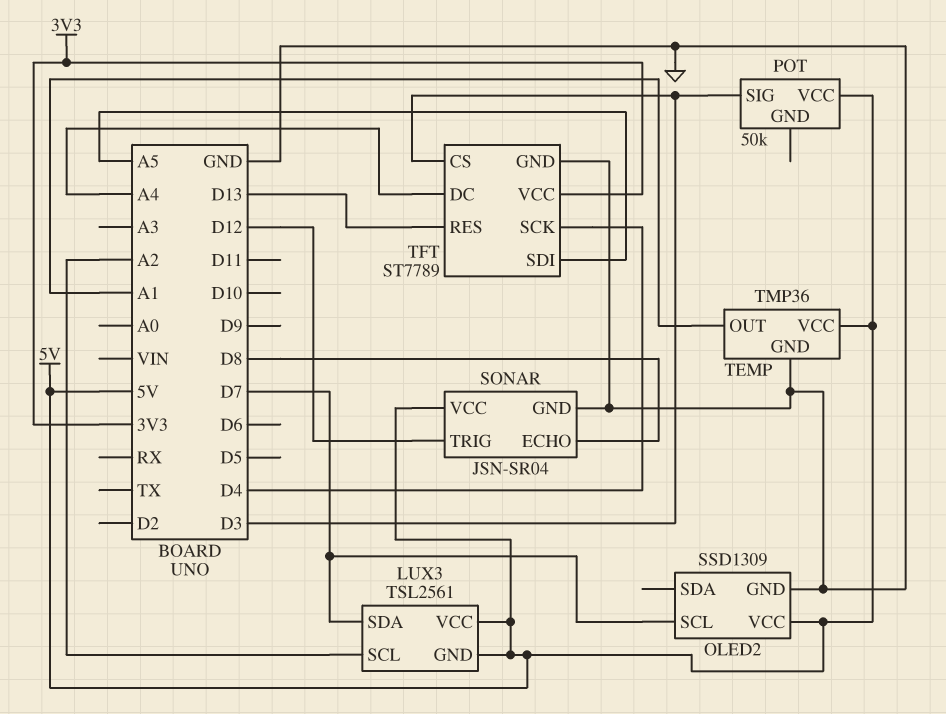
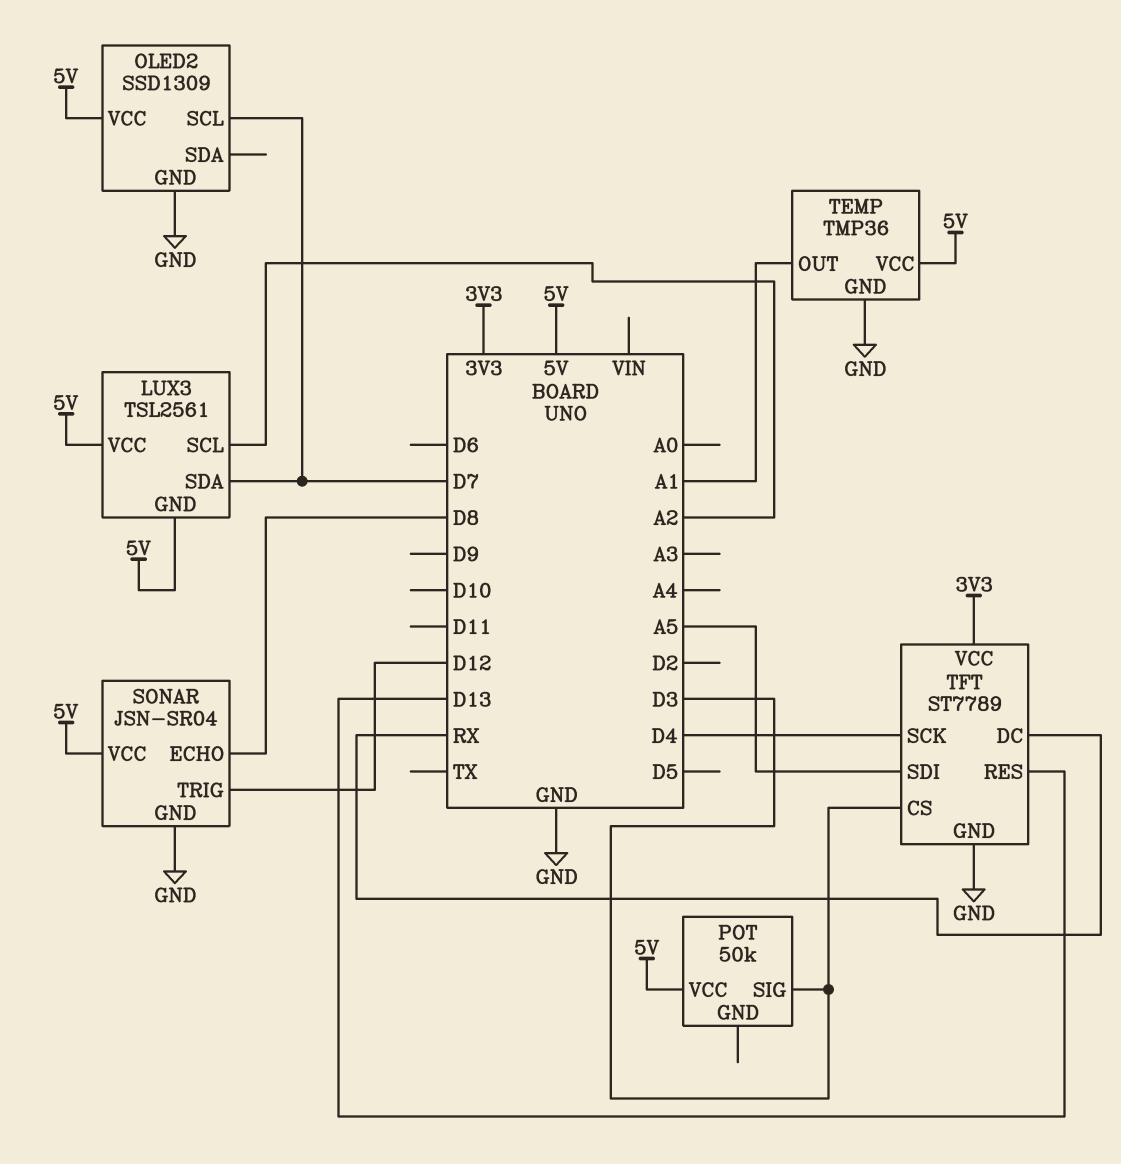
TFT pin DC: A4 -> RX

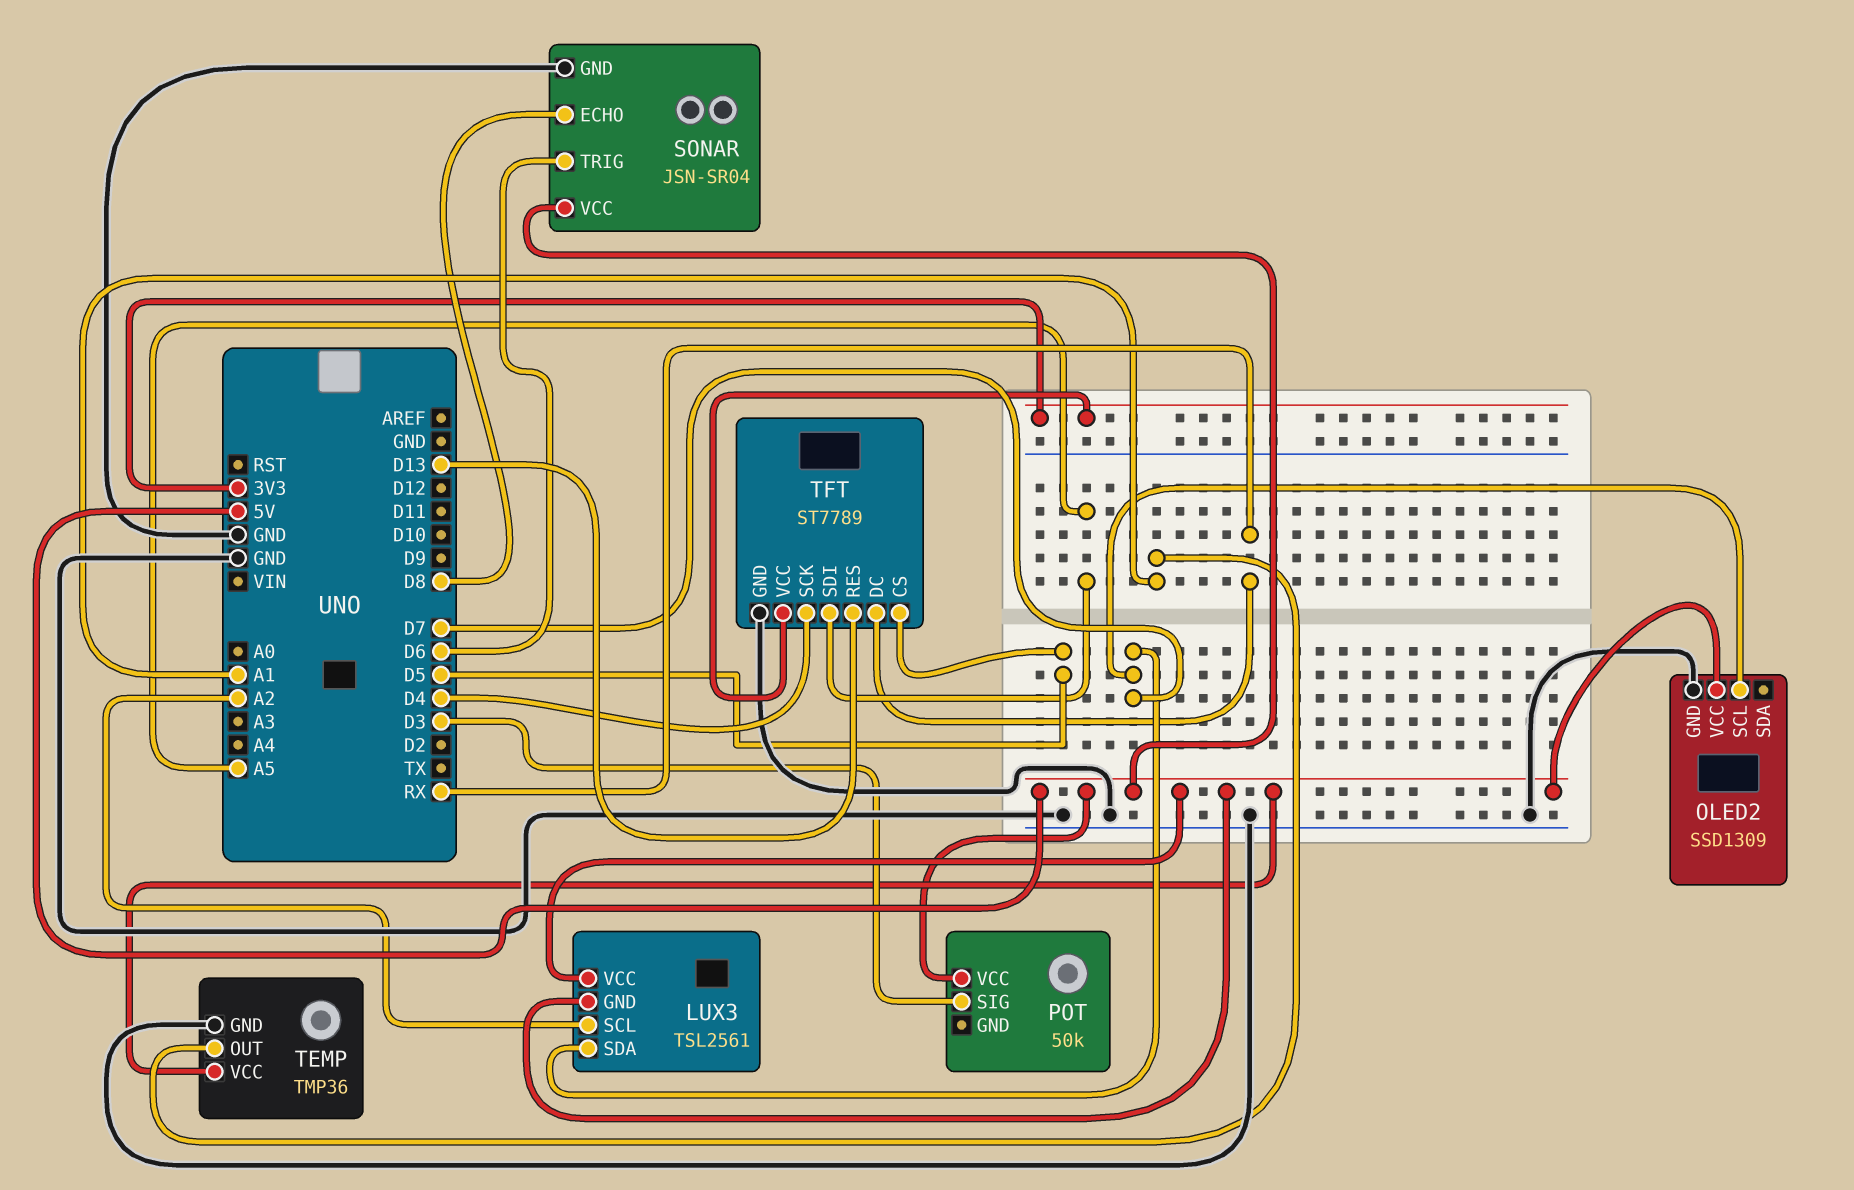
SONAR pin TRIG: D12 -> D6
TFT pin CS: D3 -> D5

